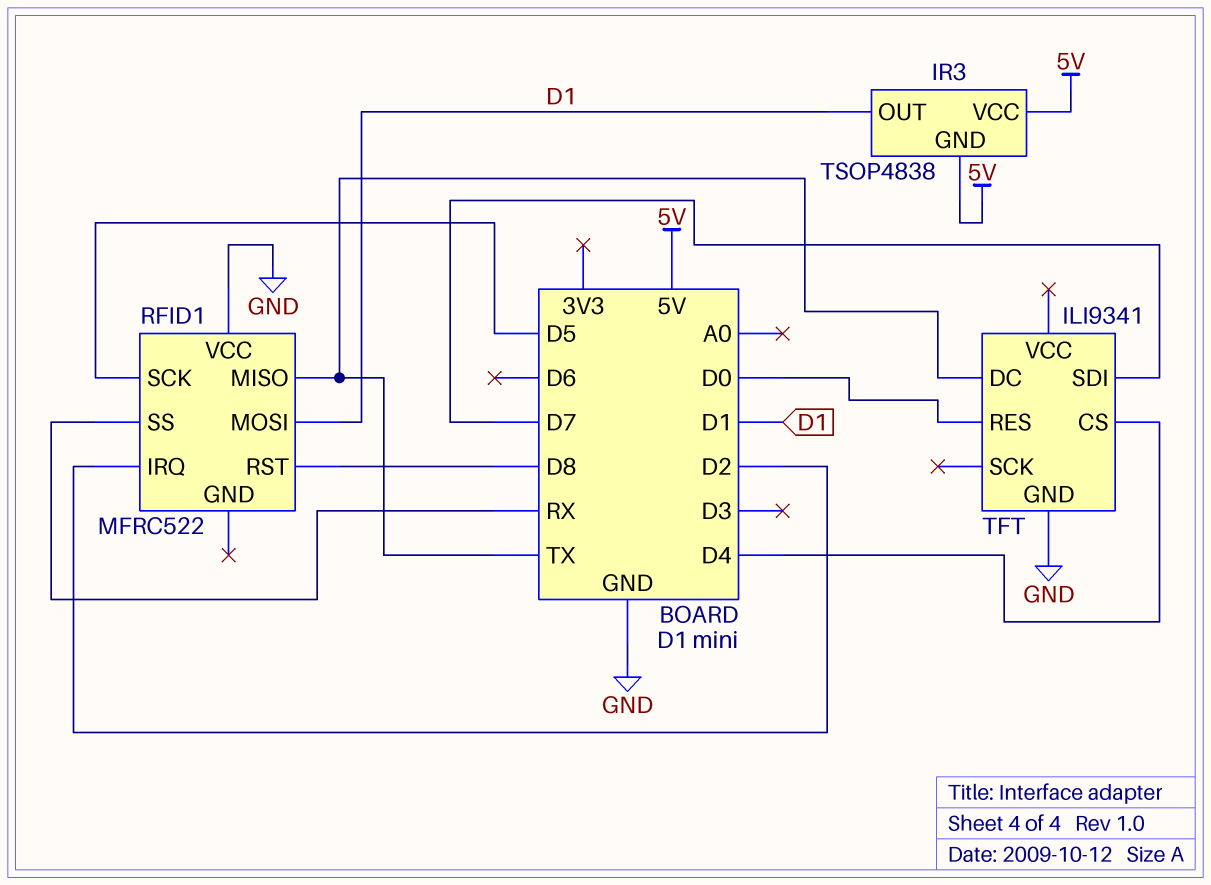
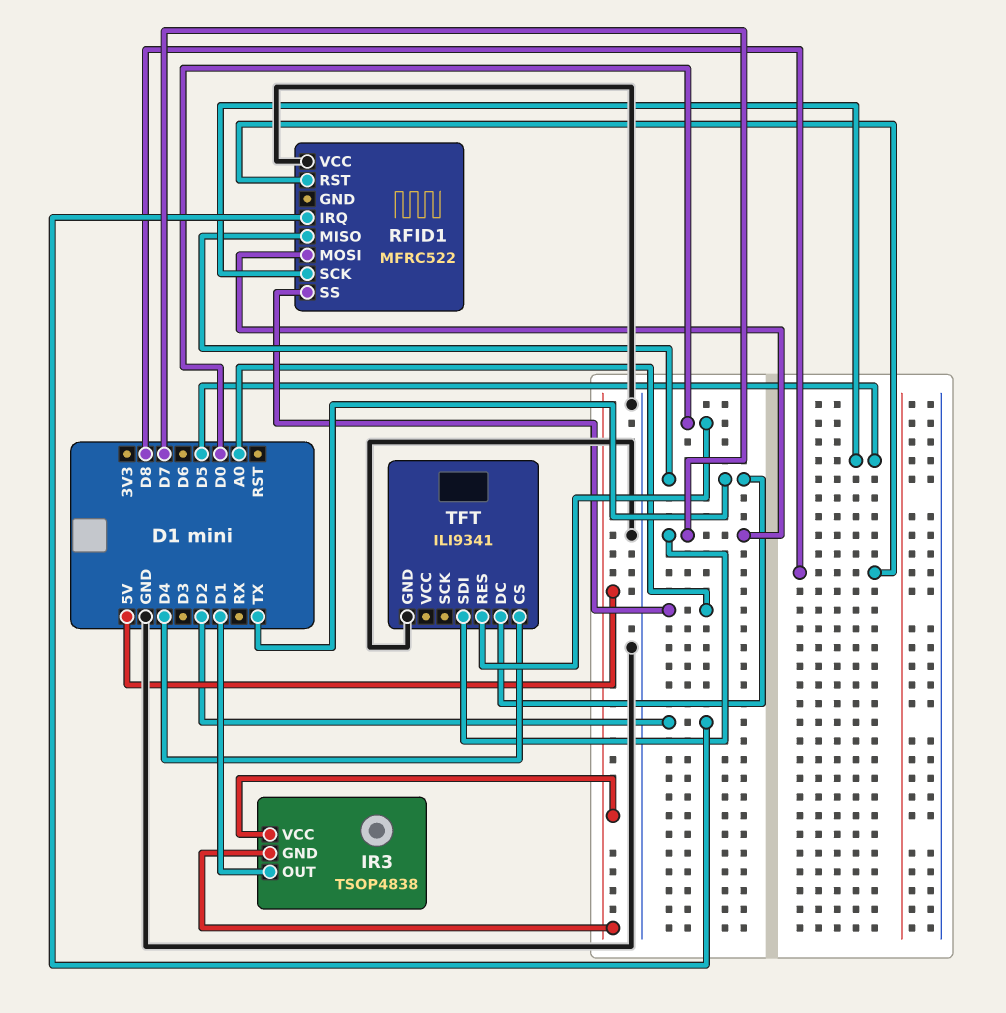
RFID1 pin MOSI: D1 -> D7
RFID1 pin SS: RX -> A0

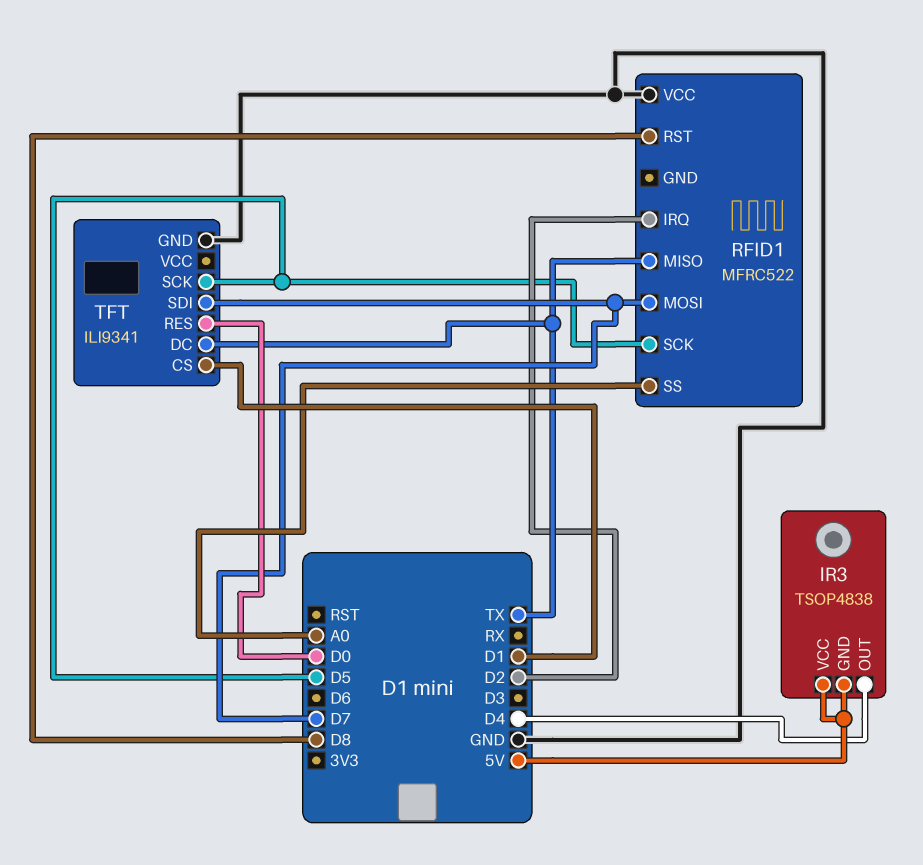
IR3 pin OUT: D1 -> D4
TFT pin CS: D4 -> D1
TFT pin SCK: none -> D5

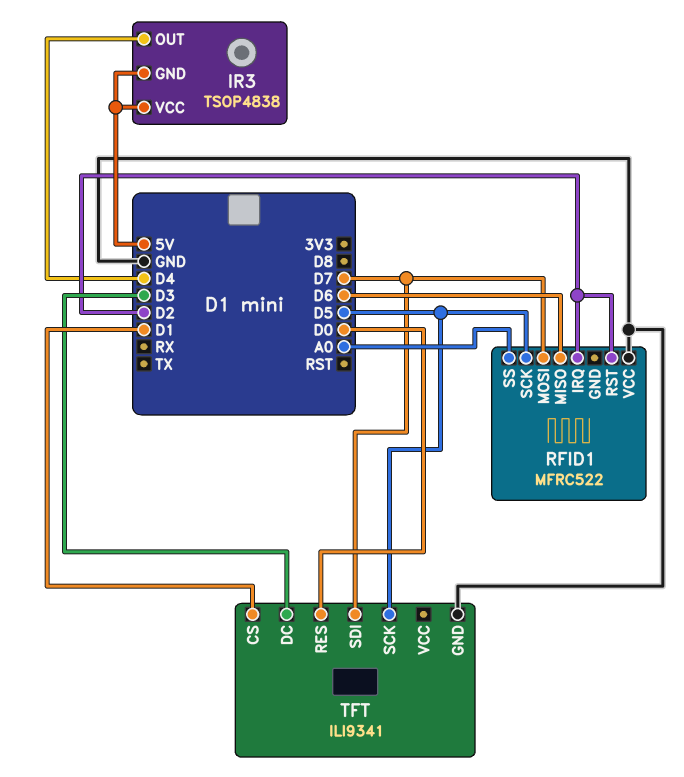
RFID1 pin MISO: TX -> D6
RFID1 pin RST: D8 -> D2
TFT pin DC: TX -> D3

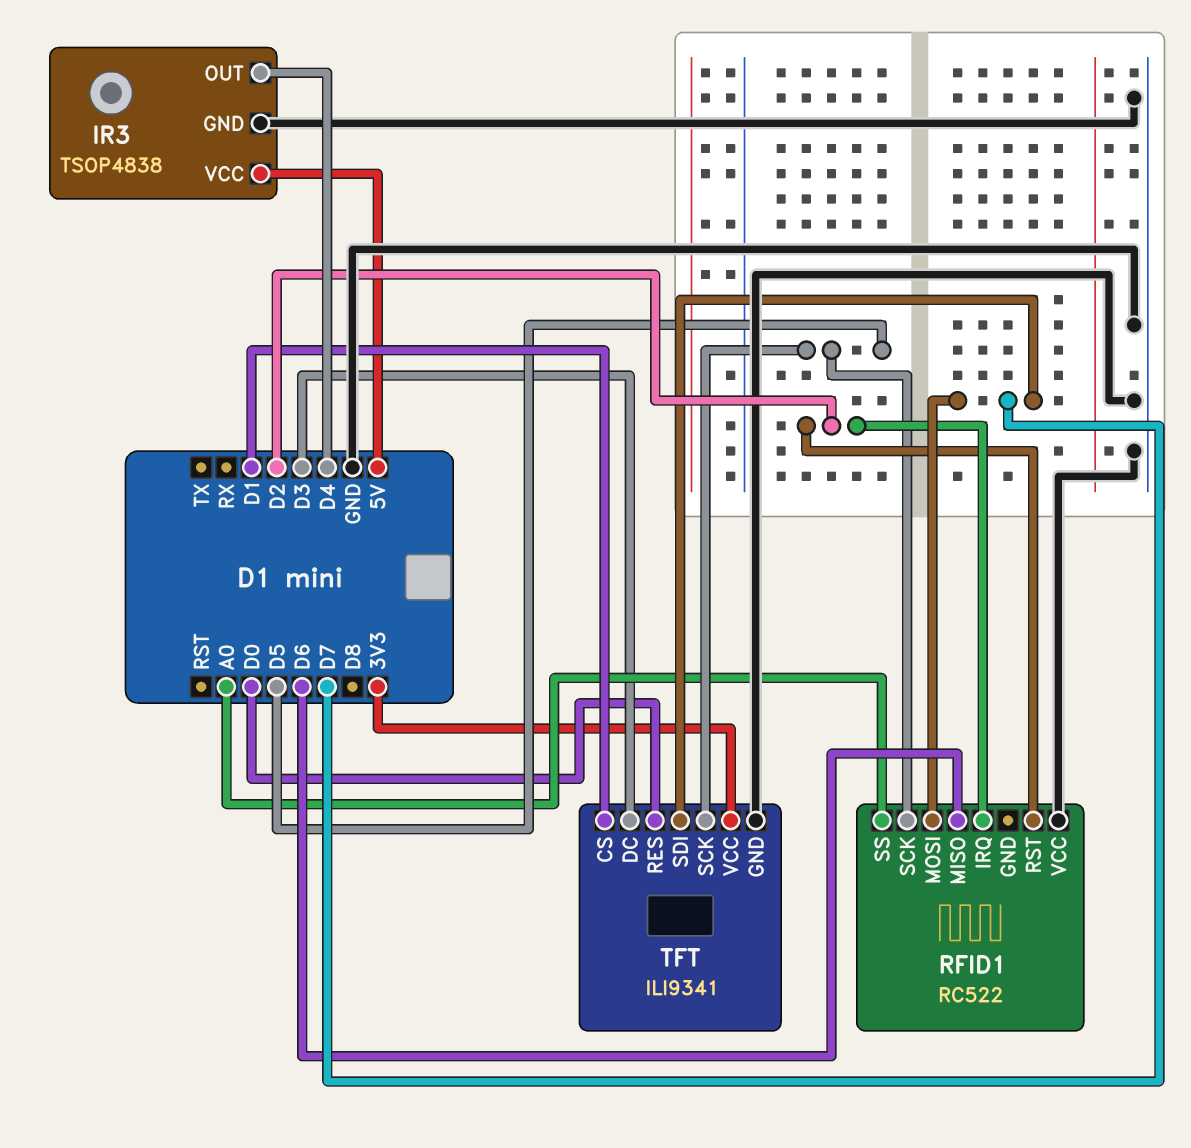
IR3 pin GND: 5V -> GND
RFID1: MFRC522 -> RC522
TFT pin VCC: none -> 3V3

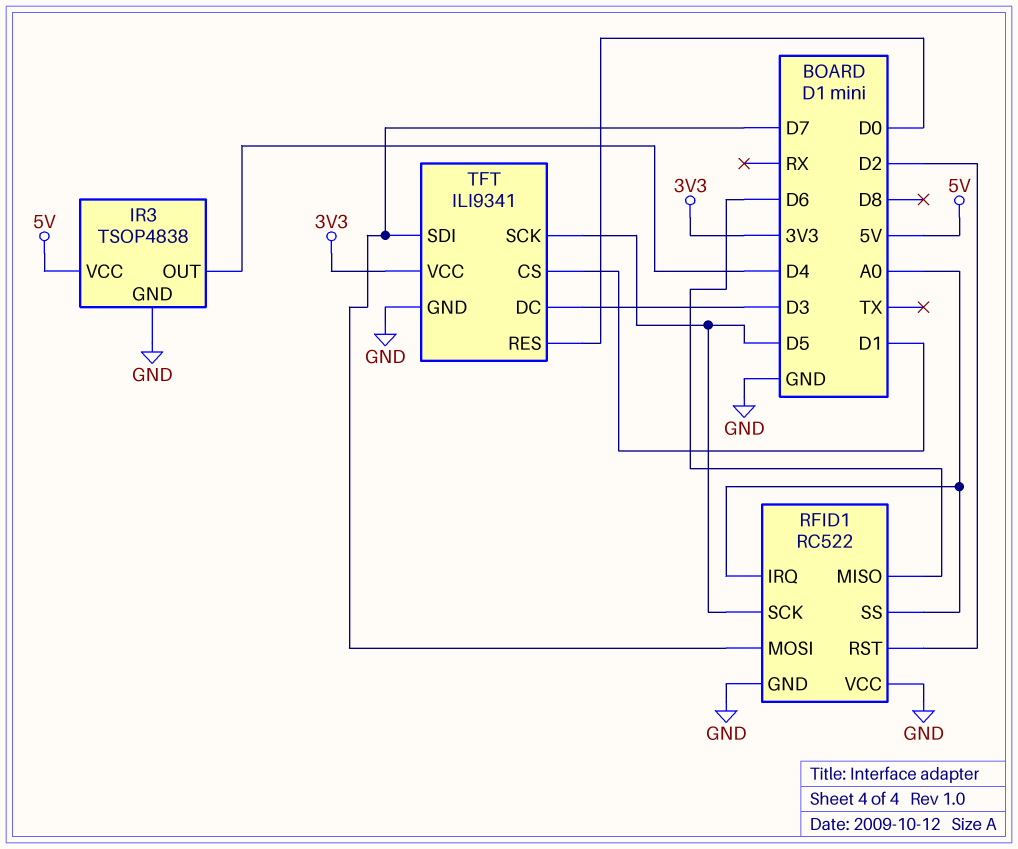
RFID1 pin GND: none -> GND
RFID1 pin IRQ: D2 -> A0

